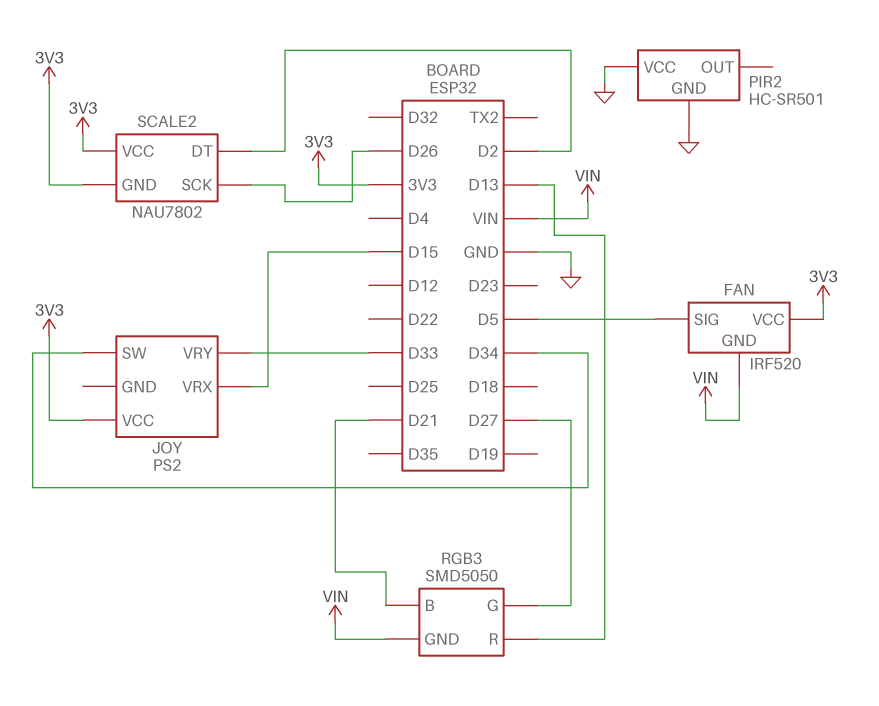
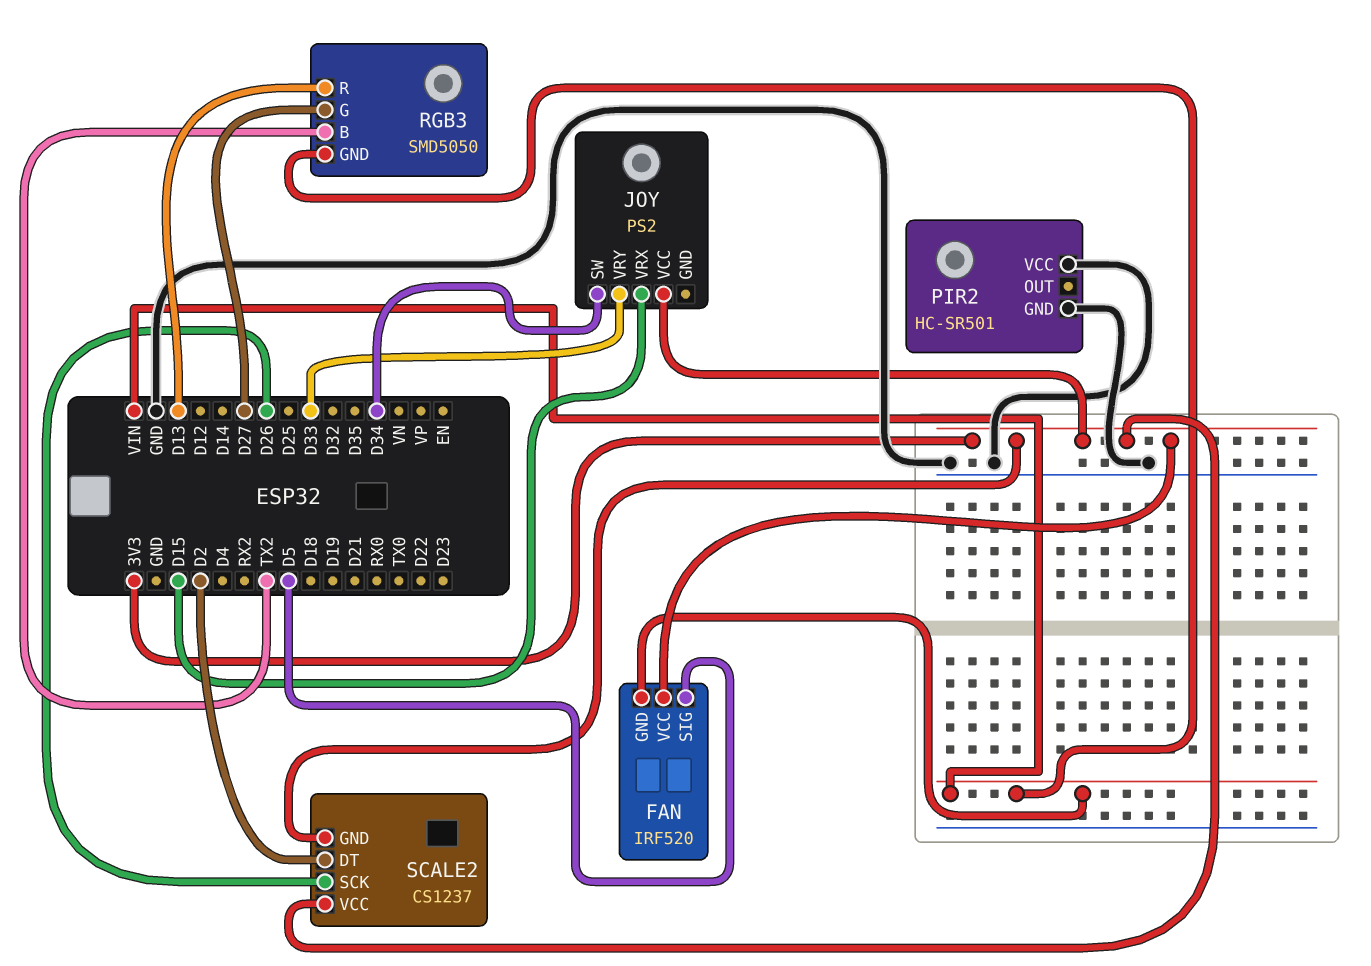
RGB3 pin B: D21 -> TX2
SCALE2: NAU7802 -> CS1237

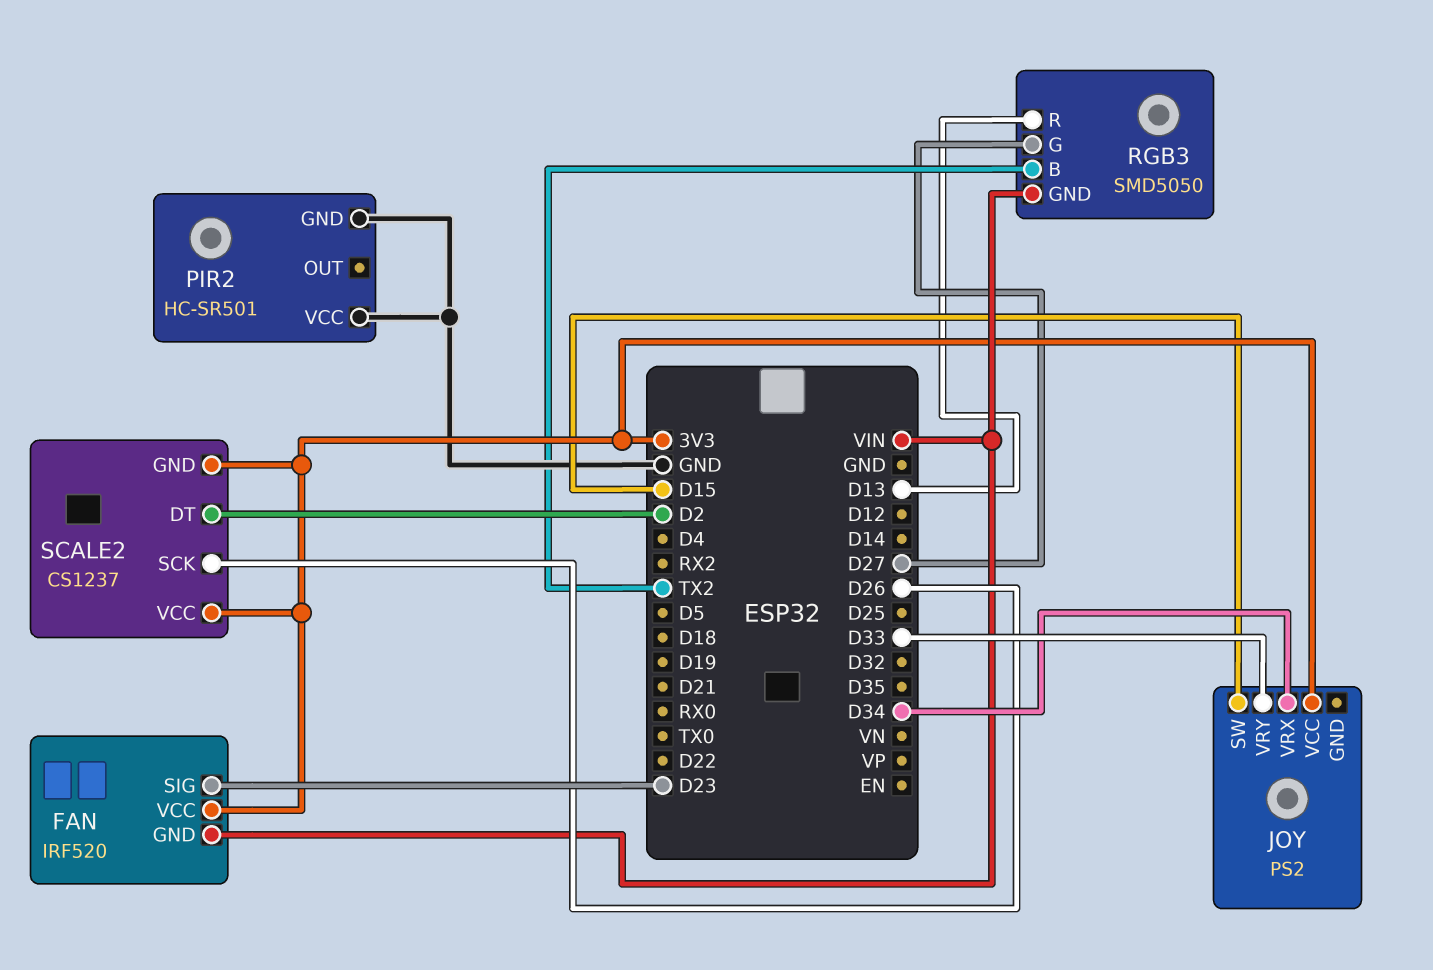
FAN pin SIG: D5 -> D23
JOY pin SW: D34 -> D15
JOY pin VRX: D15 -> D34

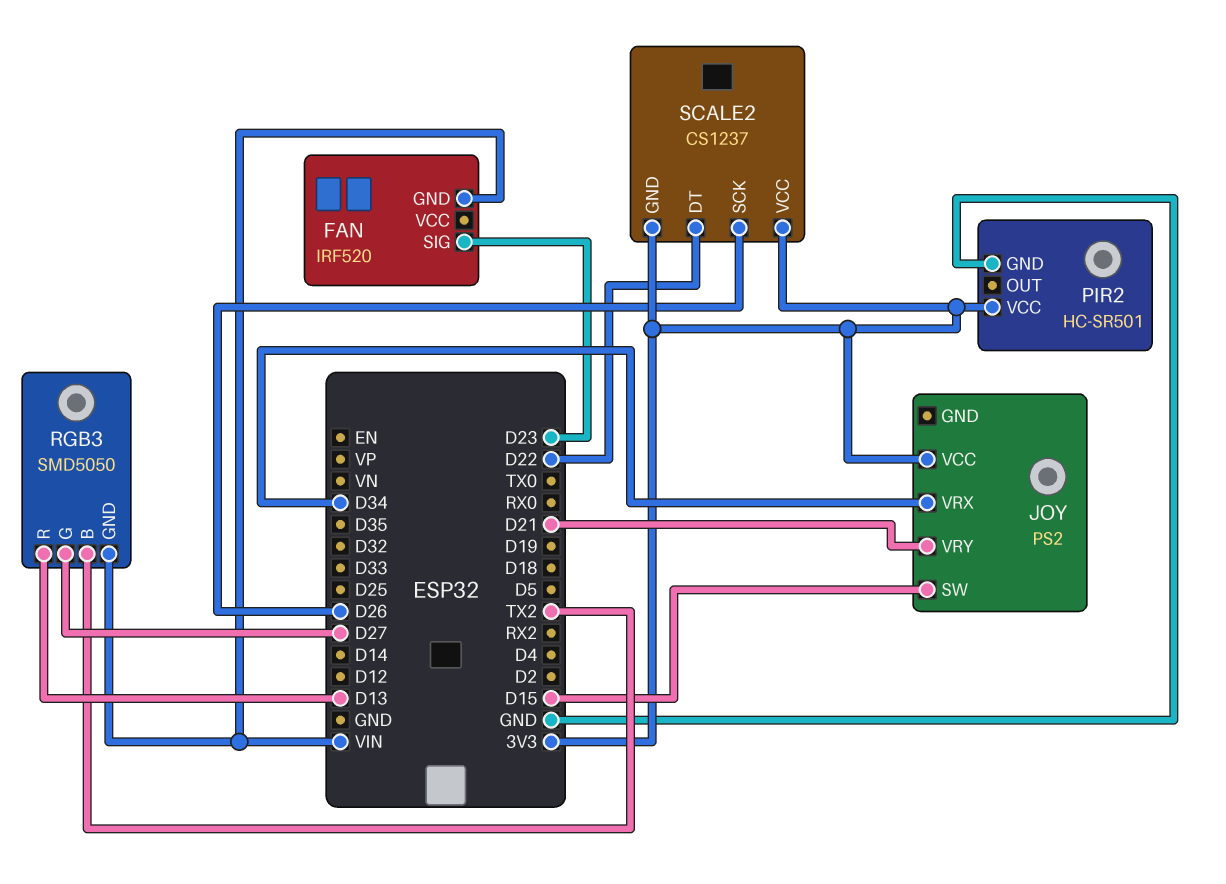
FAN pin VCC: 3V3 -> none
JOY pin VRY: D33 -> D21
PIR2 pin VCC: GND -> 3V3
SCALE2 pin DT: D2 -> D22

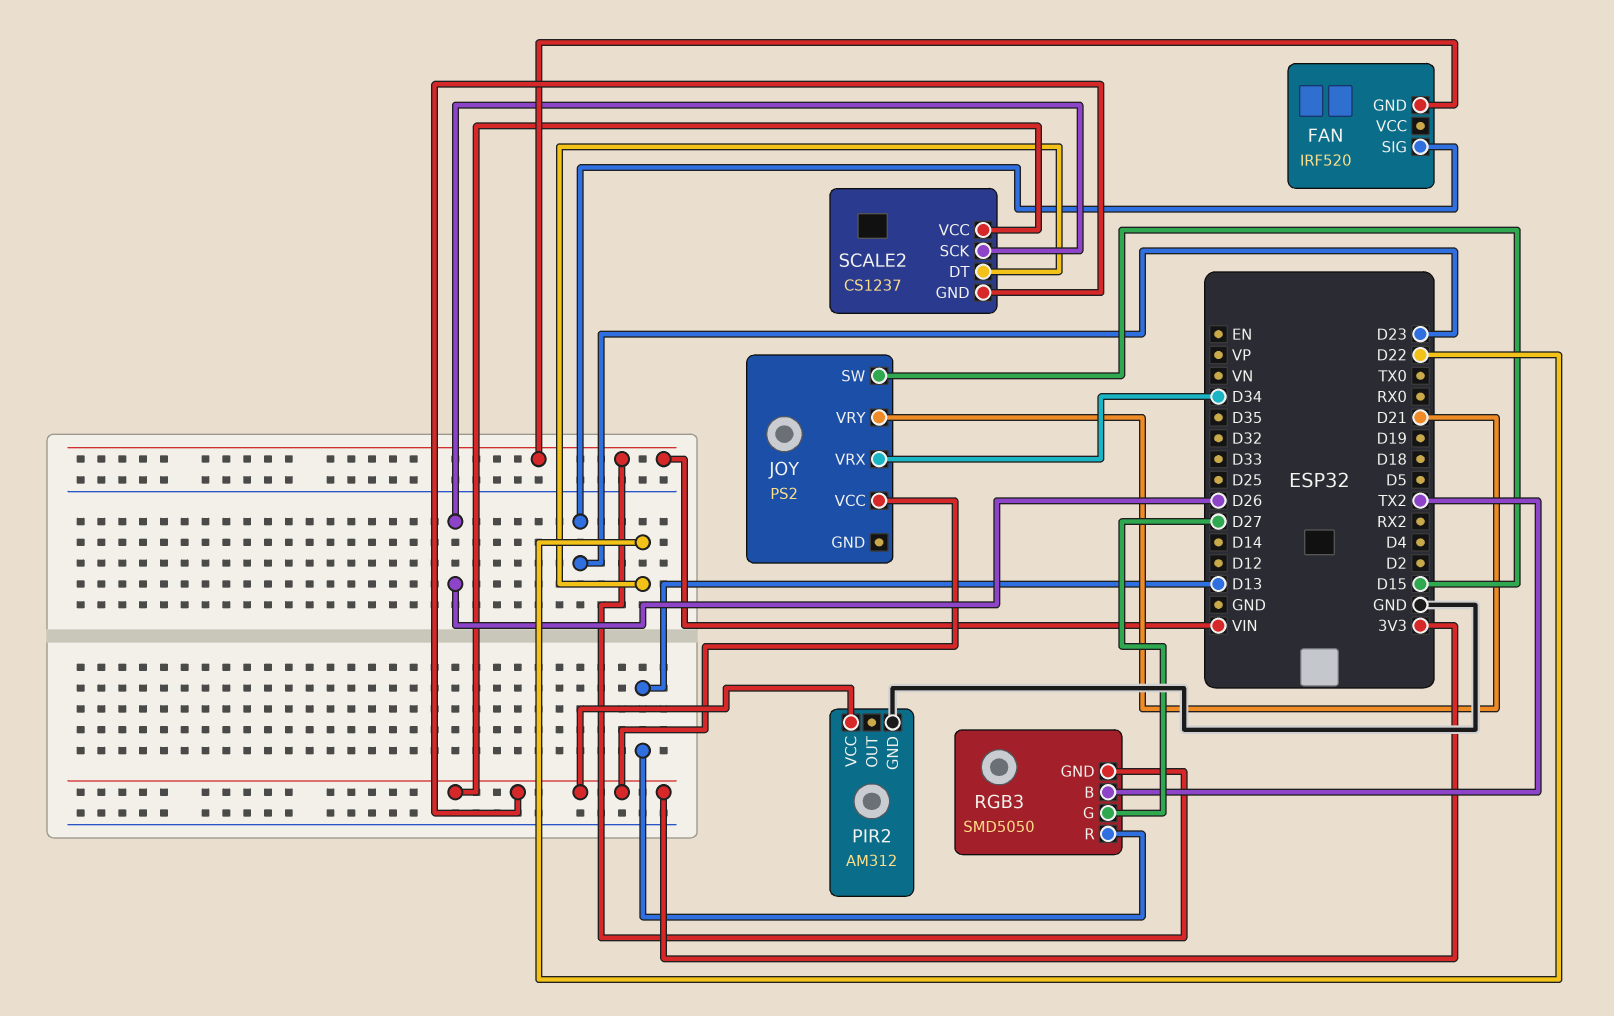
PIR2: HC-SR501 -> AM312

